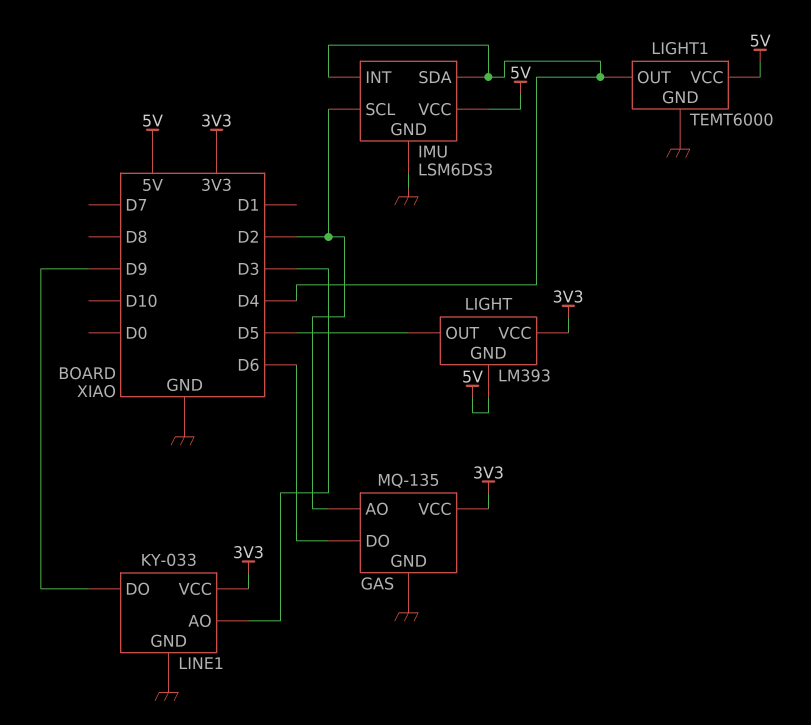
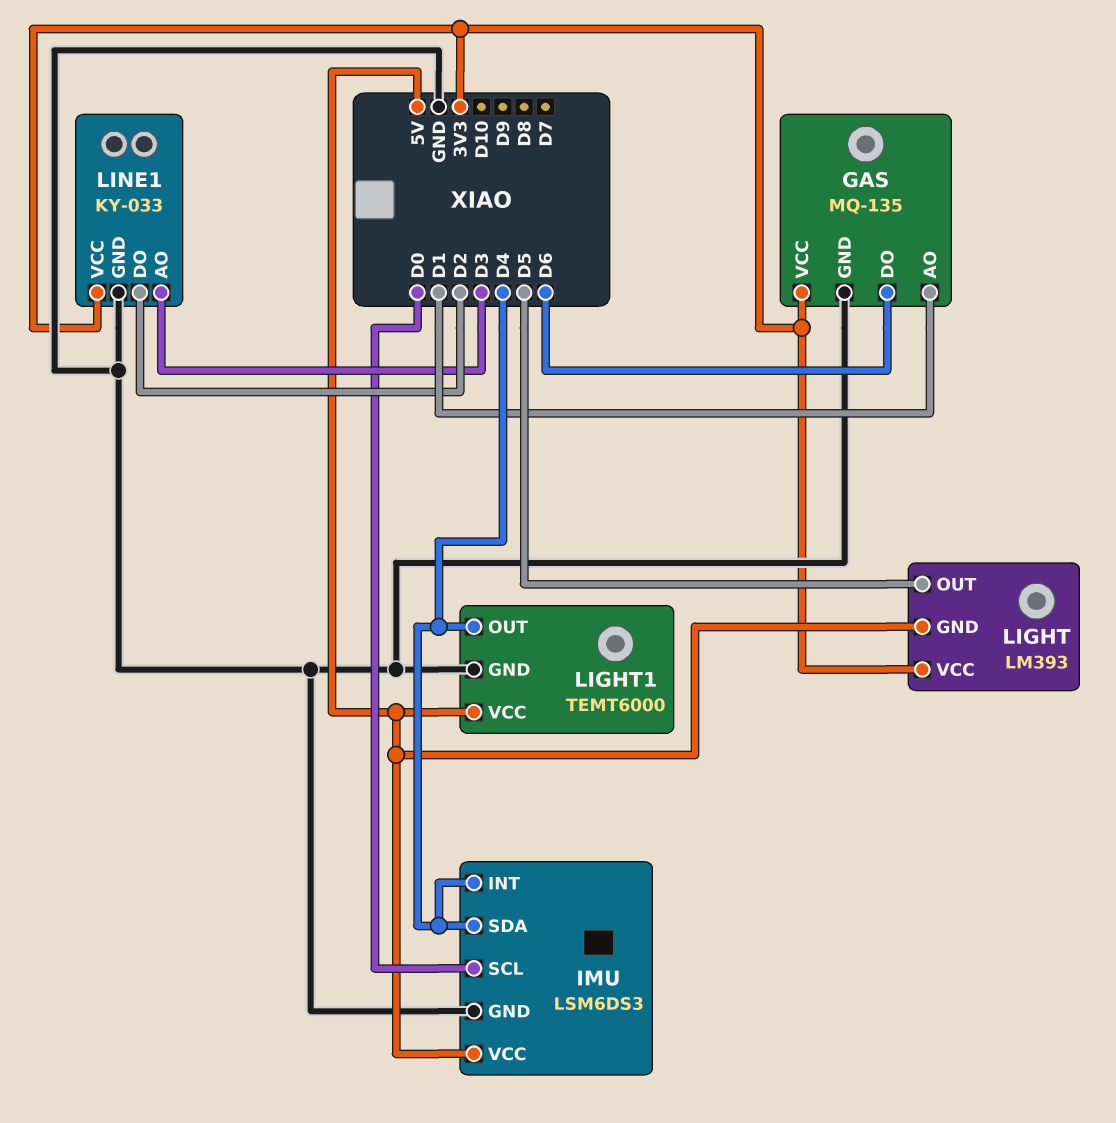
GAS pin AO: D2 -> D1
IMU pin SCL: D2 -> D0
LINE1 pin DO: D9 -> D2

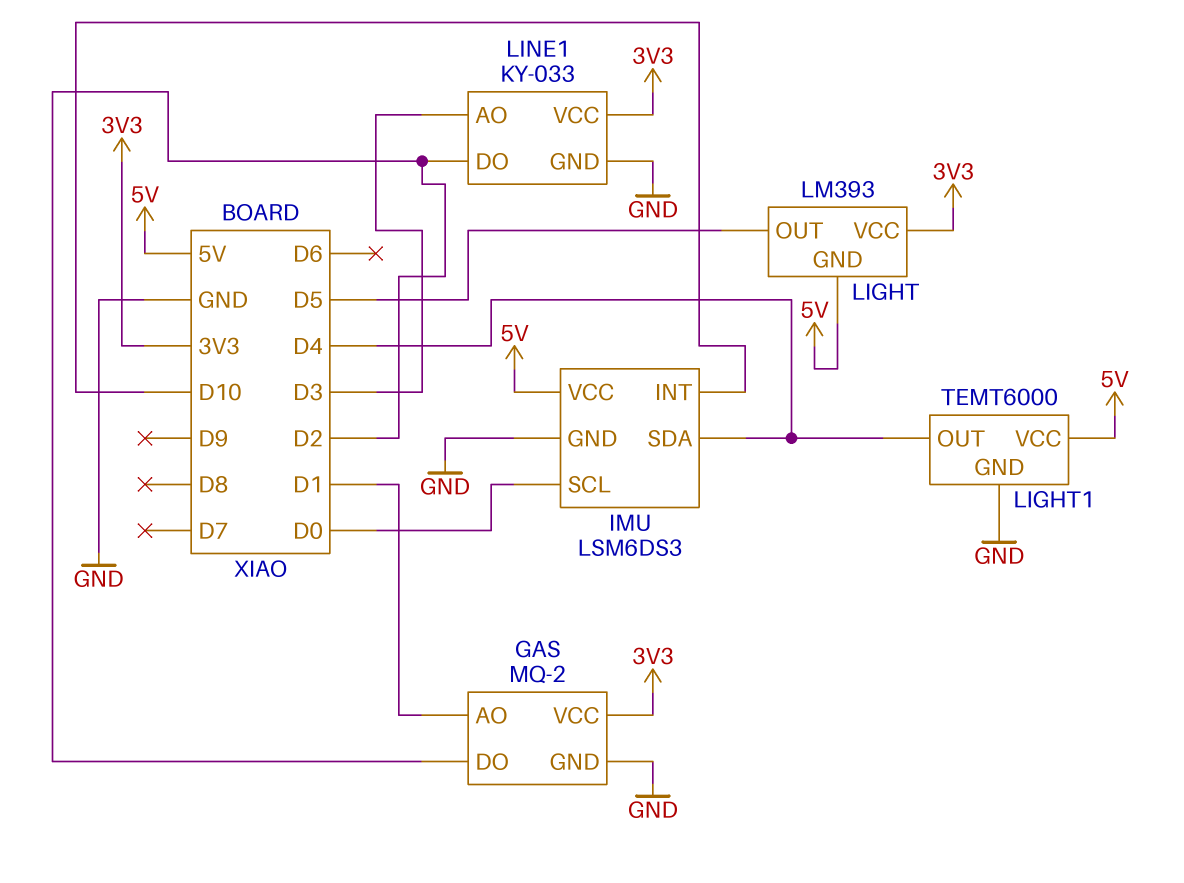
GAS: MQ-135 -> MQ-2
GAS pin DO: D6 -> D2
IMU pin INT: D4 -> D10

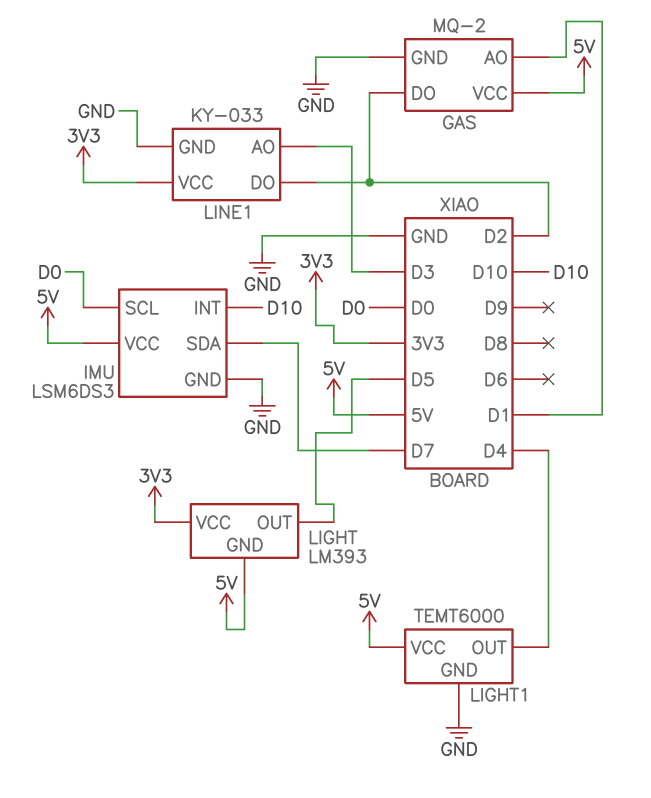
GAS pin VCC: 3V3 -> 5V
IMU pin SDA: D4 -> D7

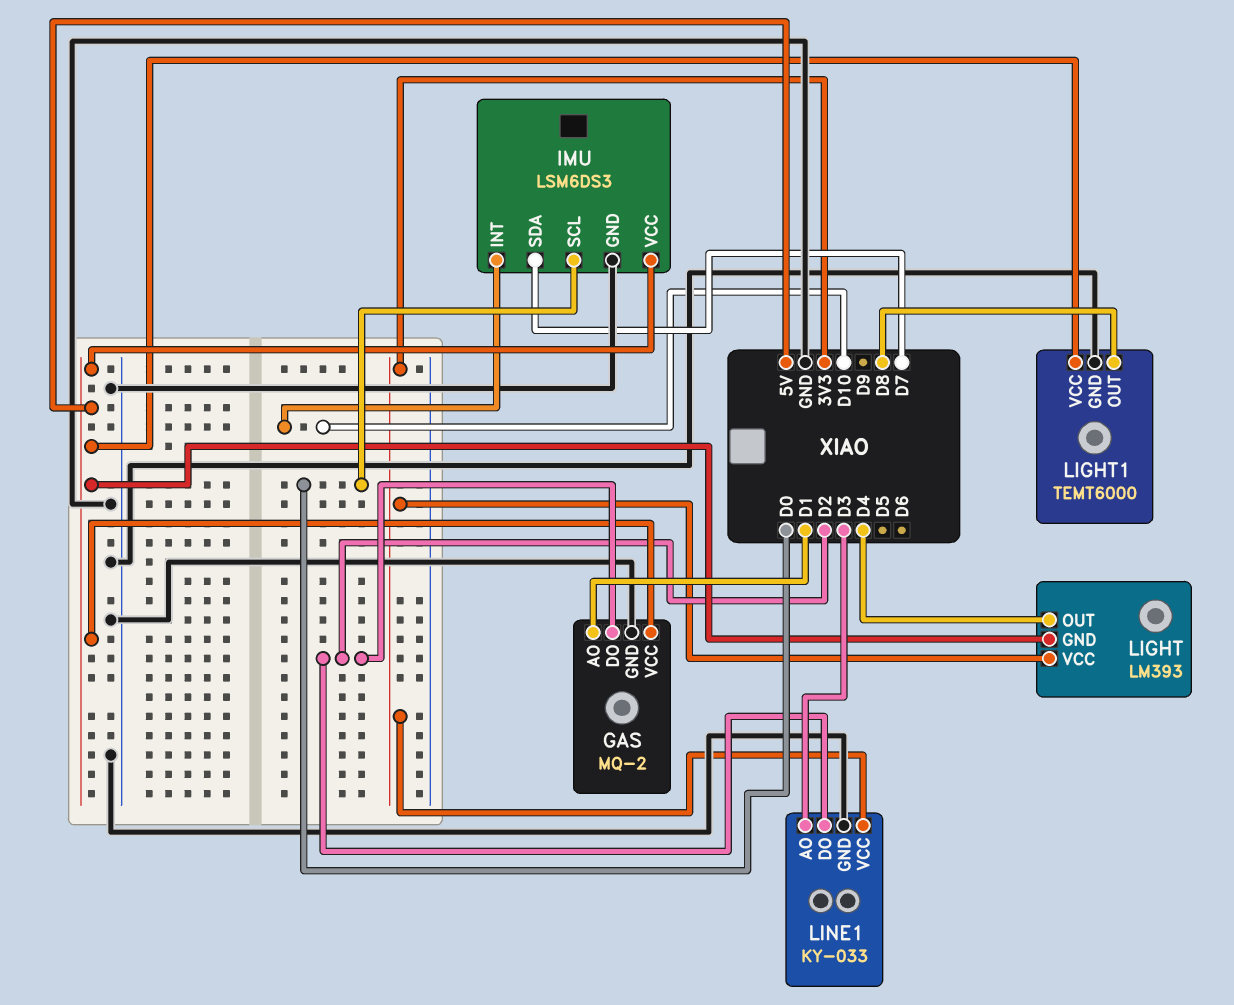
LIGHT pin OUT: D5 -> D4
LIGHT1 pin OUT: D4 -> D8

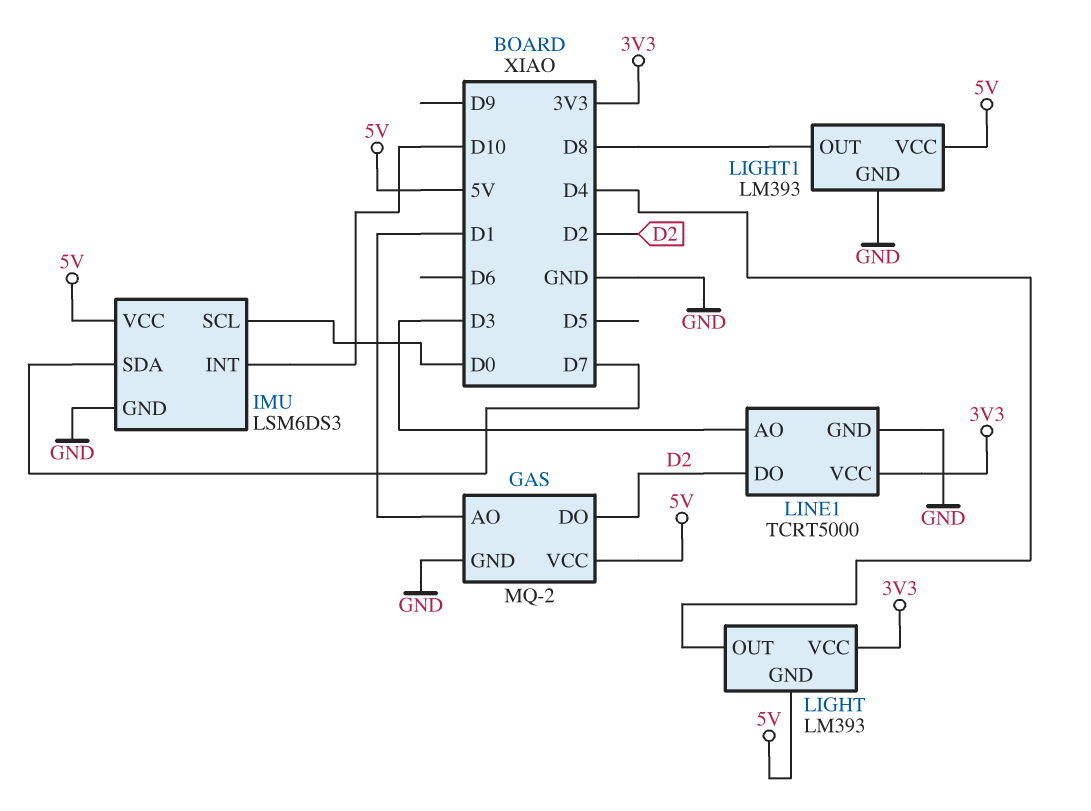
LIGHT1: TEMT6000 -> LM393
LINE1: KY-033 -> TCRT5000

